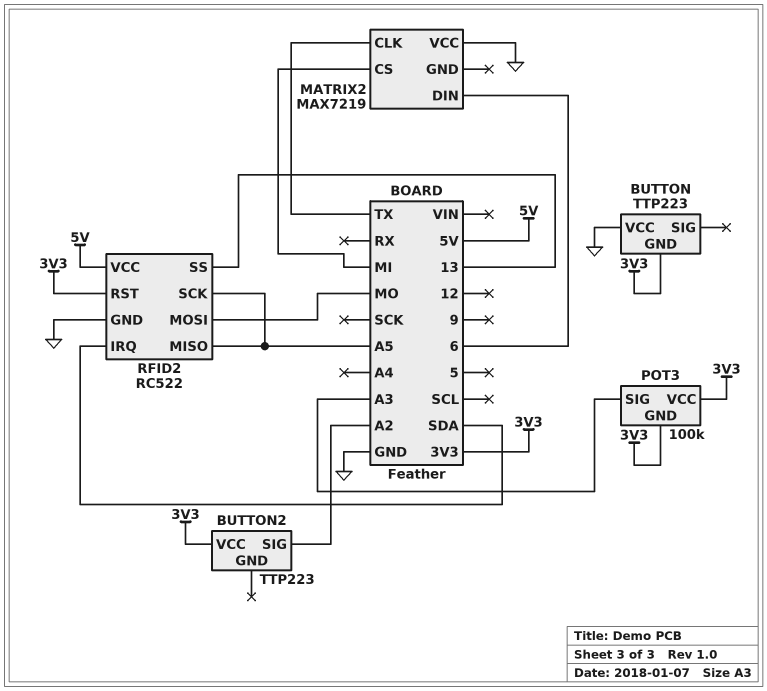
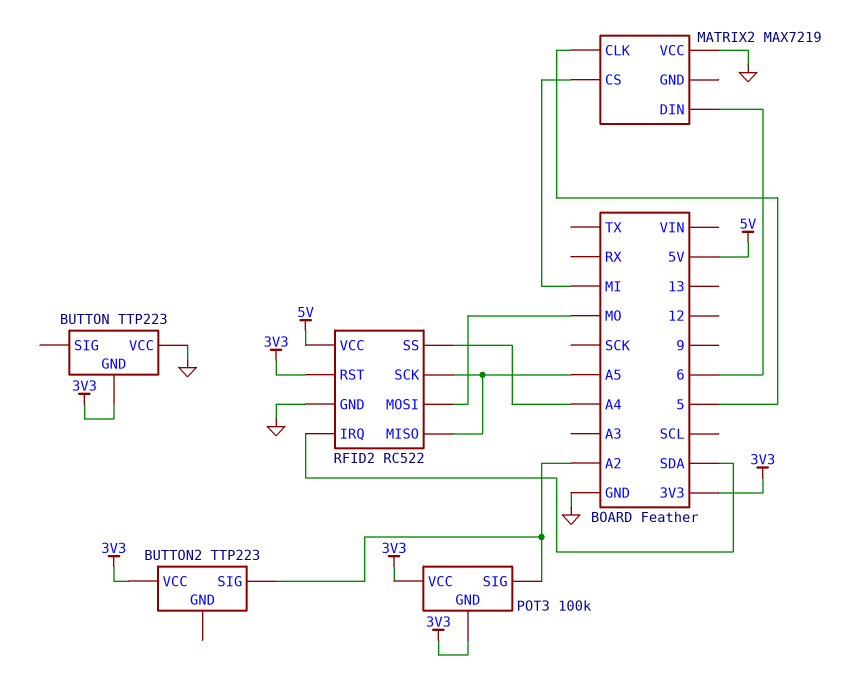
MATRIX2 pin CLK: TX -> 5
POT3 pin SIG: A3 -> A2
RFID2 pin SS: 13 -> A4

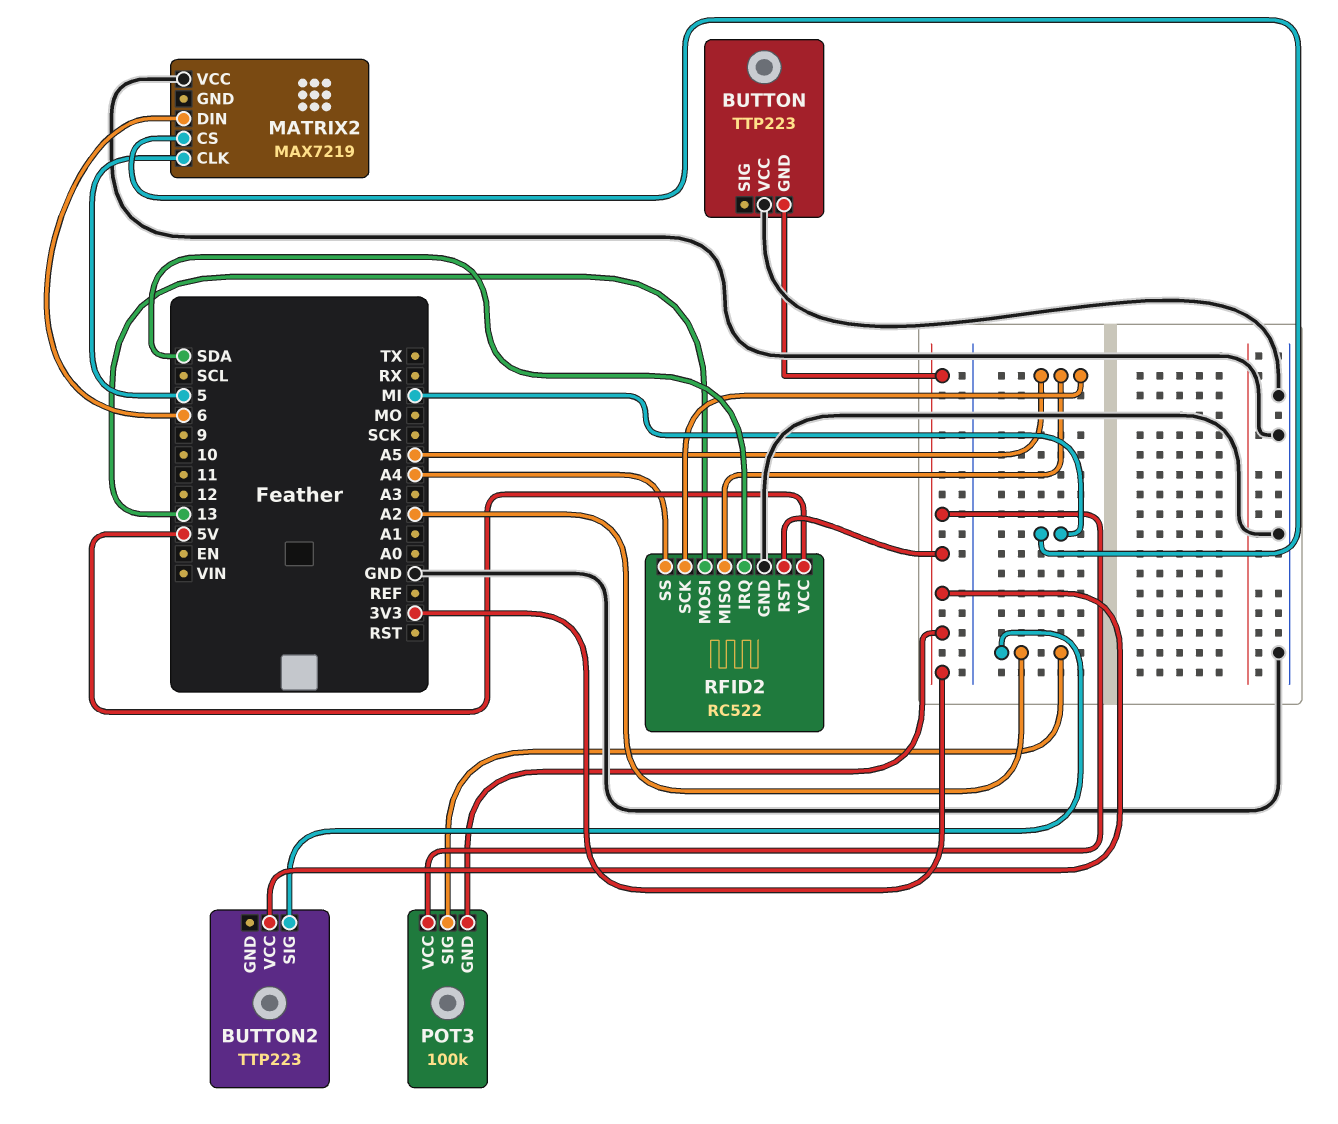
RFID2 pin MOSI: MO -> 13

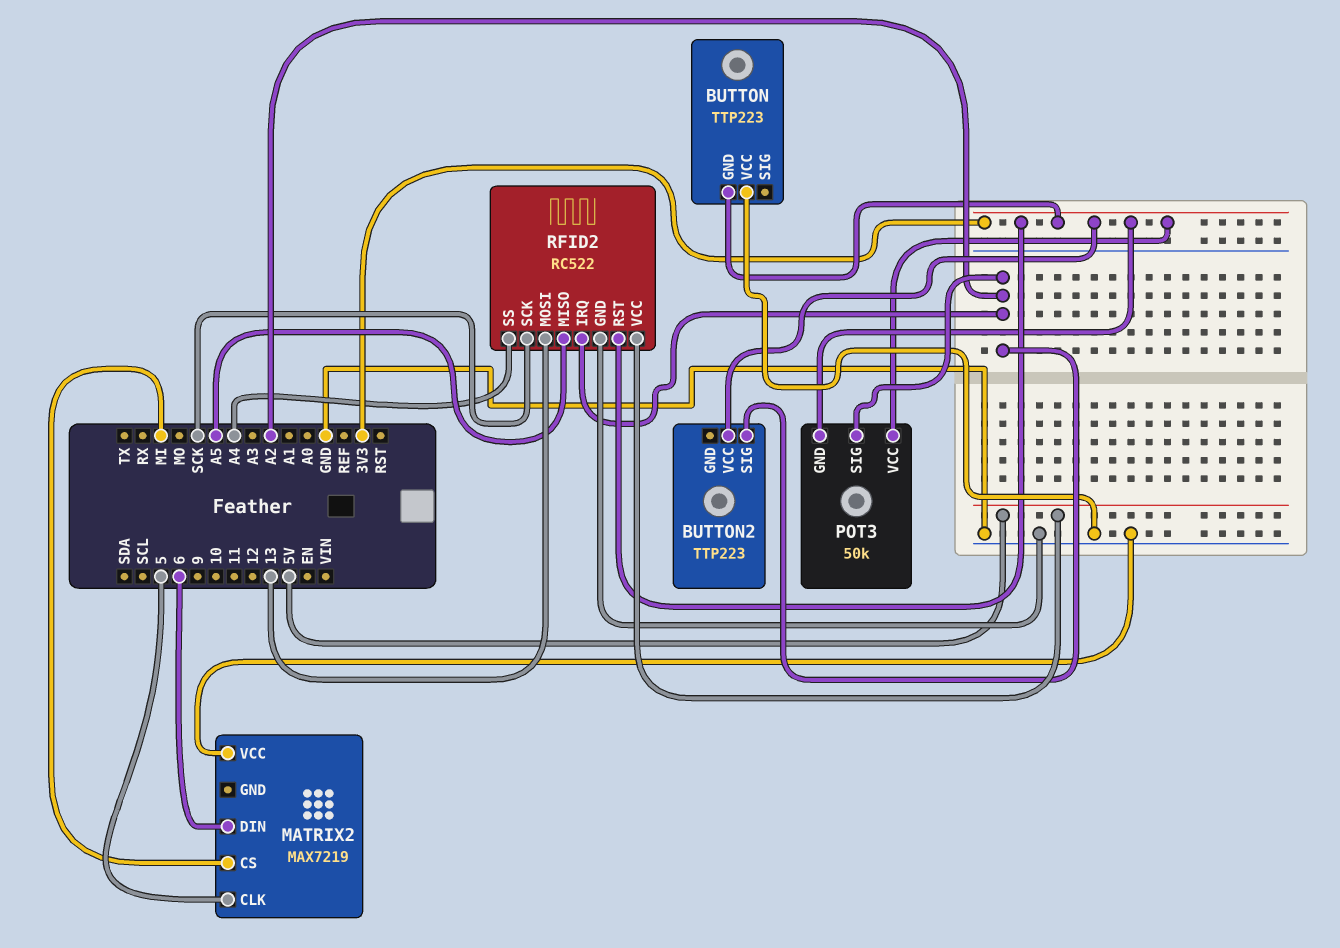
POT3: 100k -> 50k
RFID2 pin IRQ: SDA -> A2
RFID2 pin SCK: A5 -> SCK

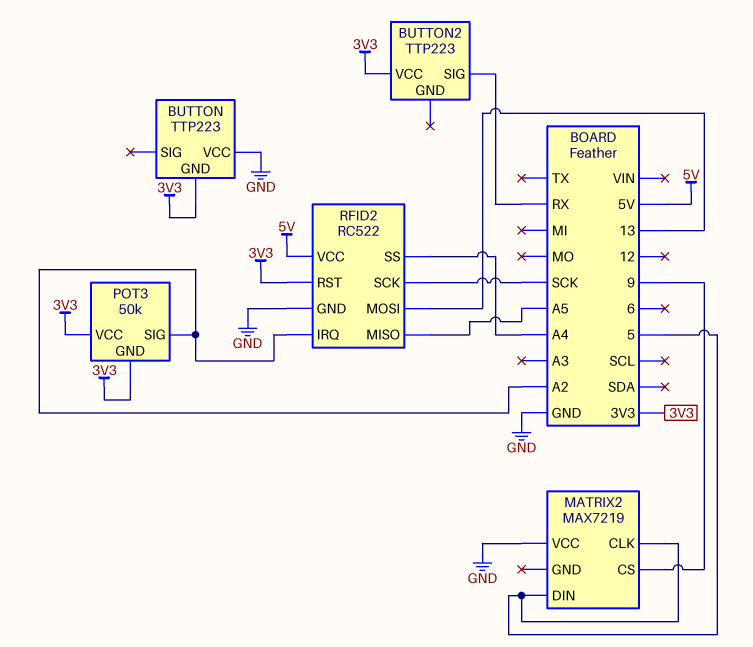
BUTTON2 pin SIG: A2 -> RX
MATRIX2 pin CS: MI -> 9
MATRIX2 pin DIN: 6 -> 5

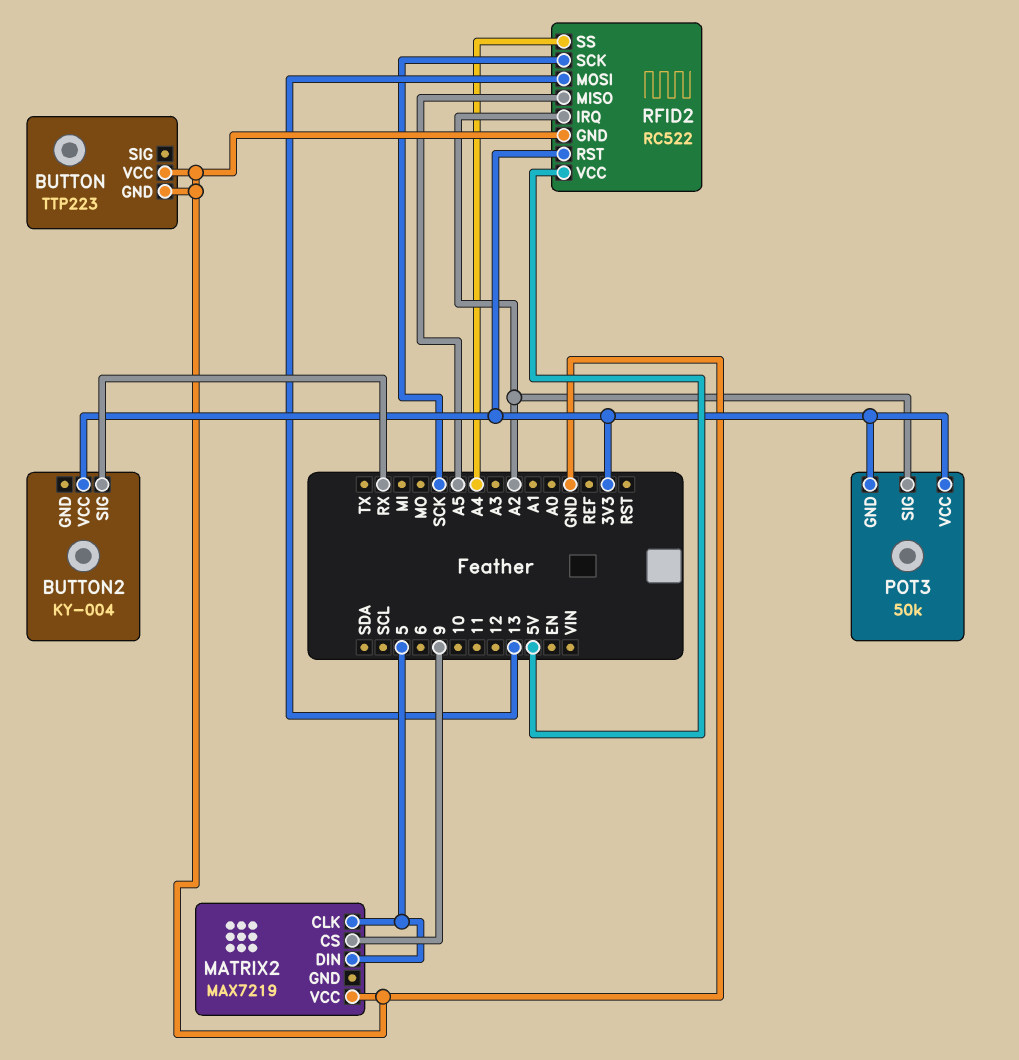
BUTTON pin GND: 3V3 -> GND
BUTTON2: TTP223 -> KY-004

